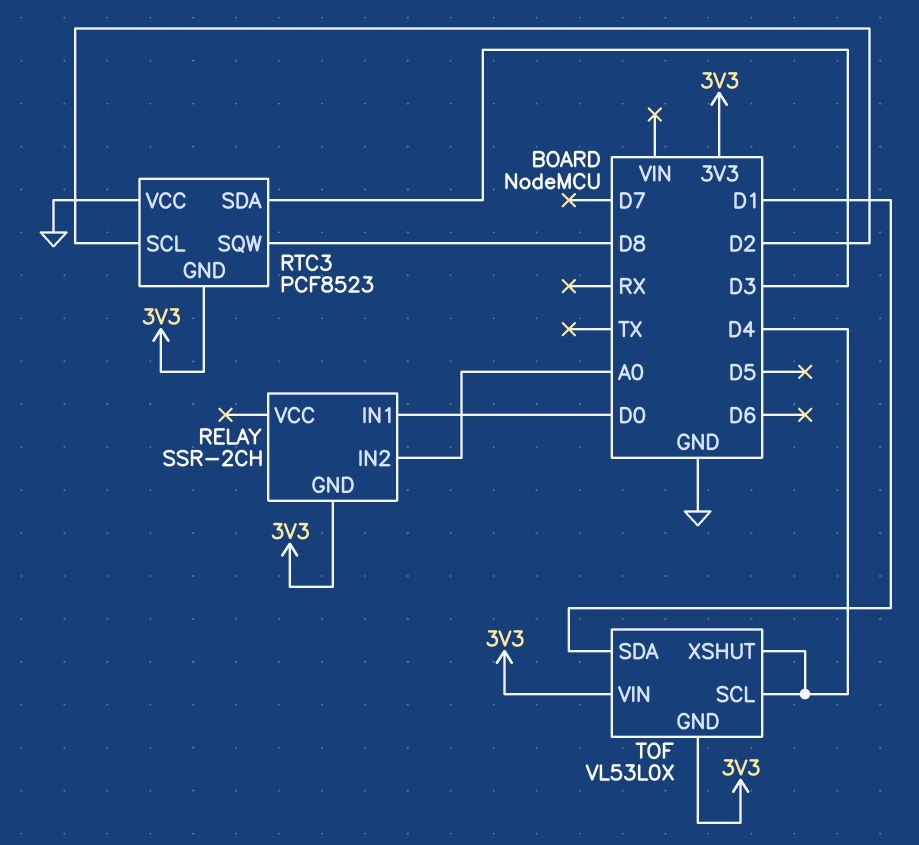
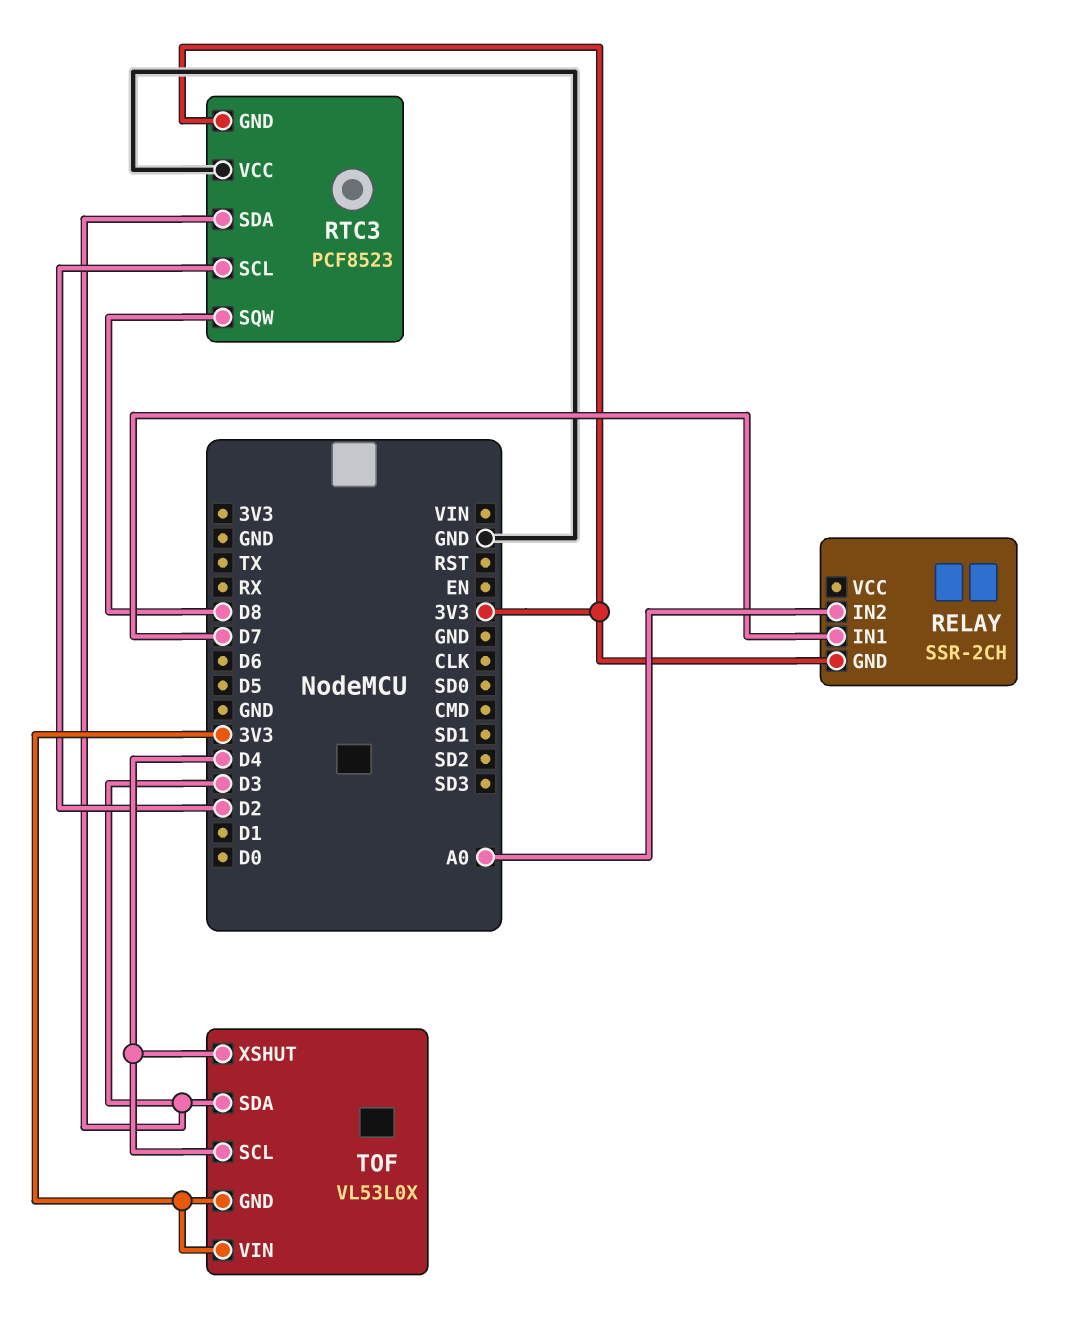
RELAY pin IN1: D0 -> D7
TOF pin SDA: D1 -> D3

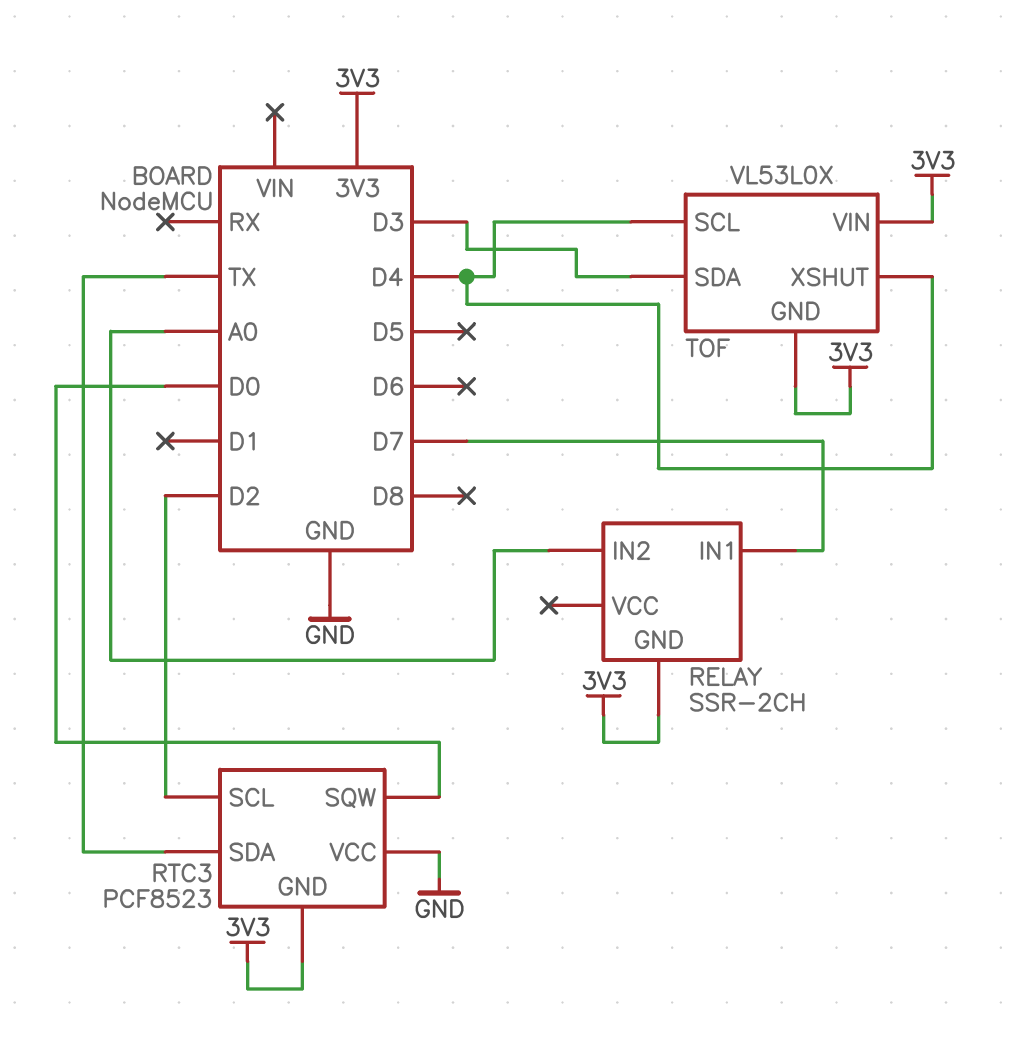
RTC3 pin SDA: D3 -> TX
RTC3 pin SQW: D8 -> D0

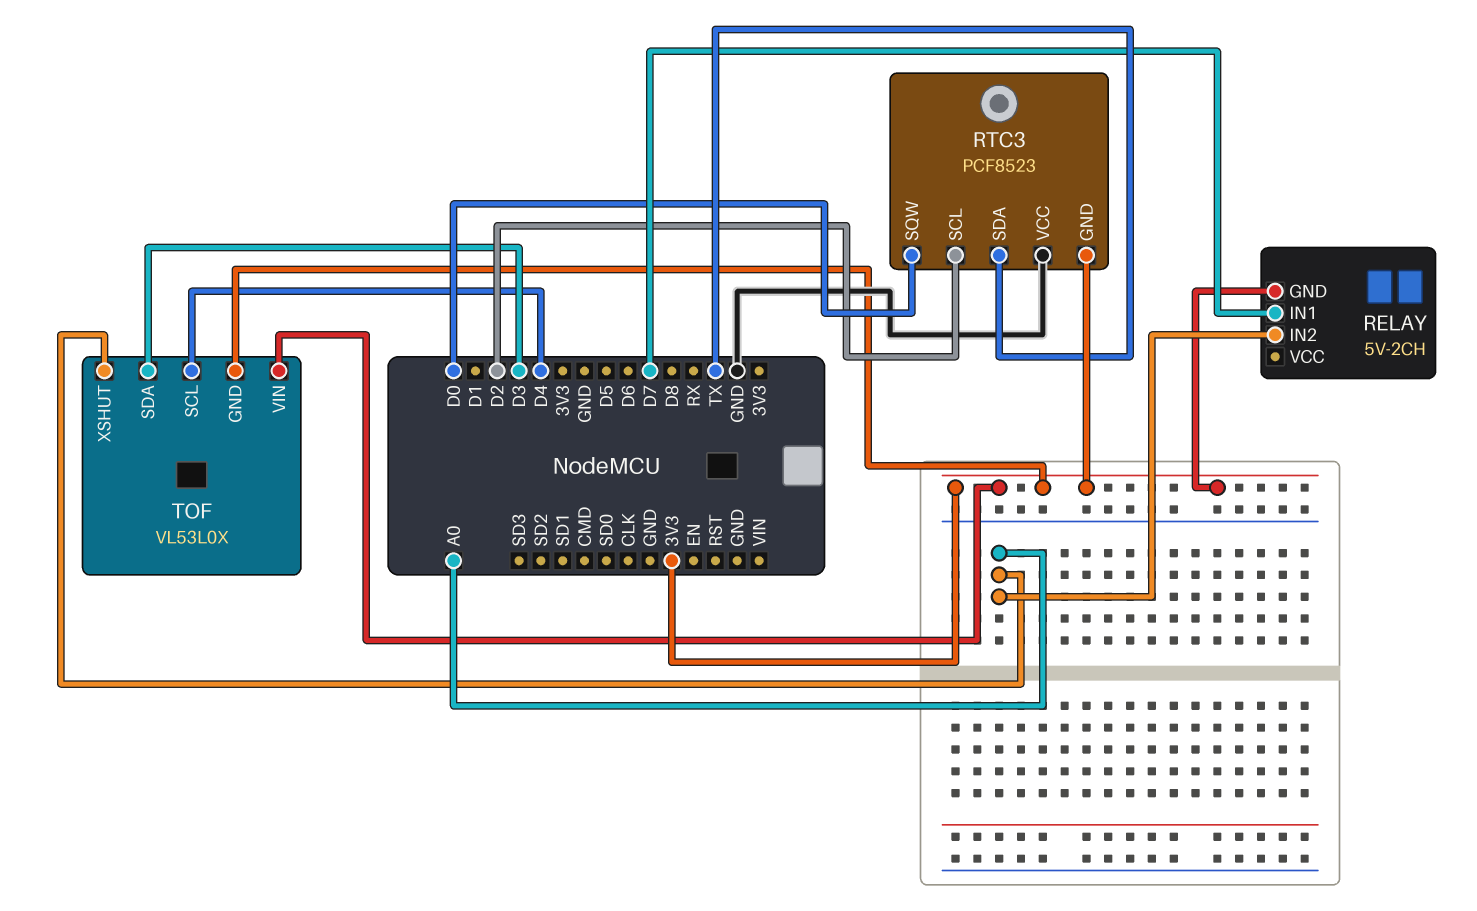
RELAY: SSR-2CH -> 5V-2CH
TOF pin XSHUT: D4 -> A0

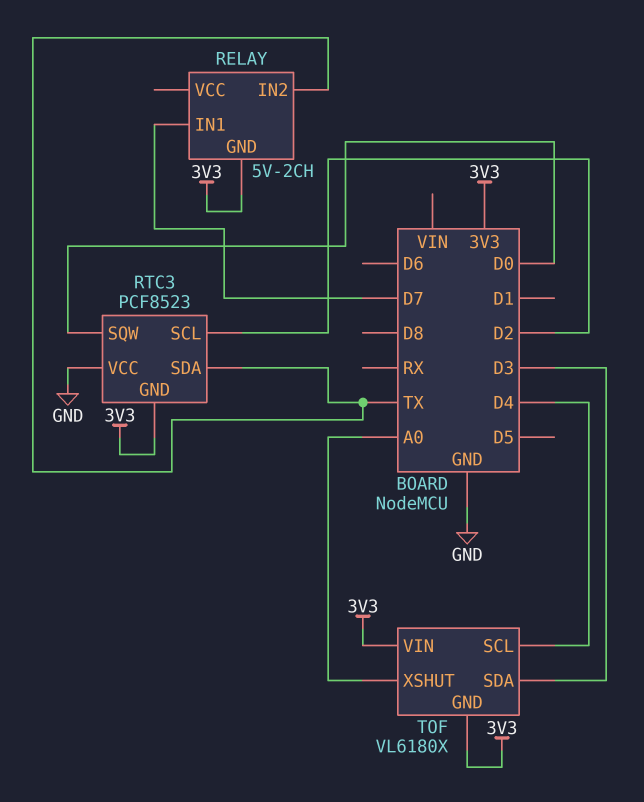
RELAY pin IN2: A0 -> TX
TOF: VL53L0X -> VL6180X

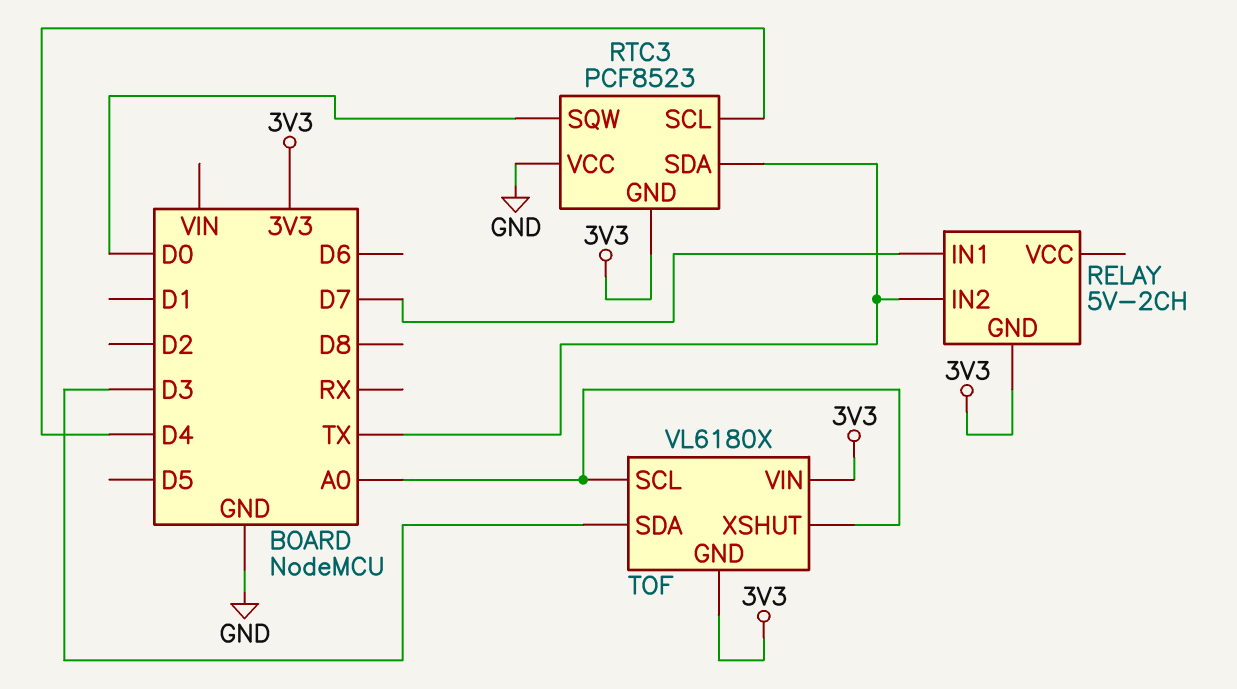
RTC3 pin SCL: D2 -> D4
TOF pin SCL: D4 -> A0

